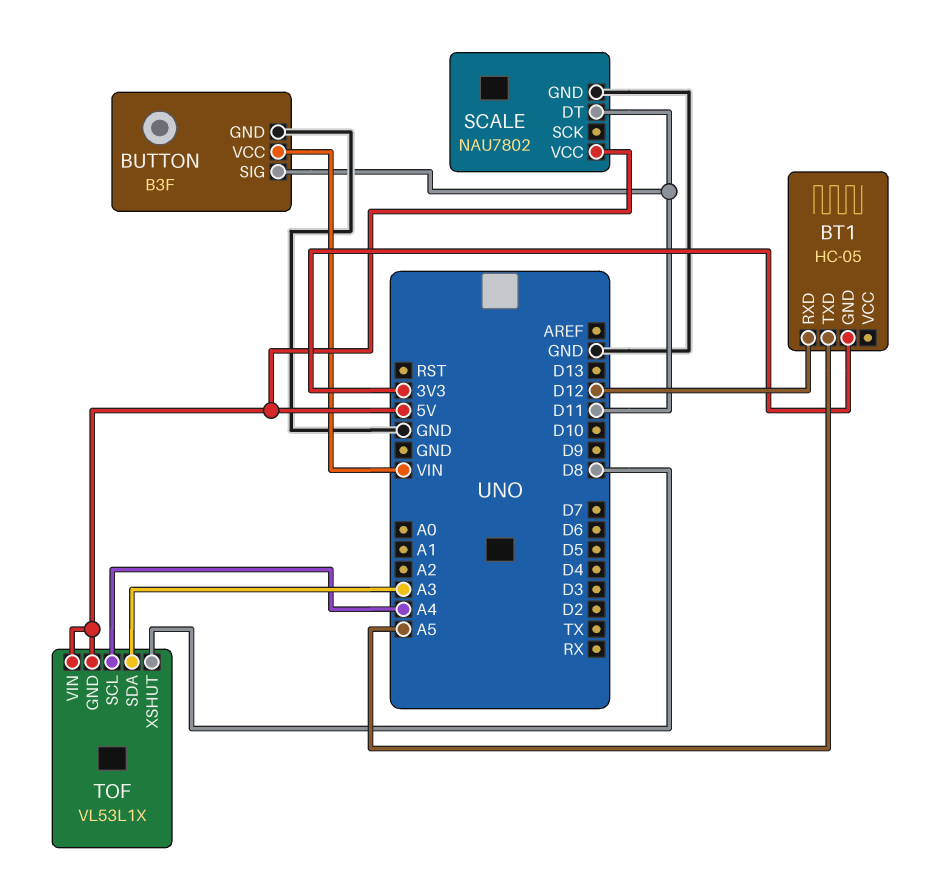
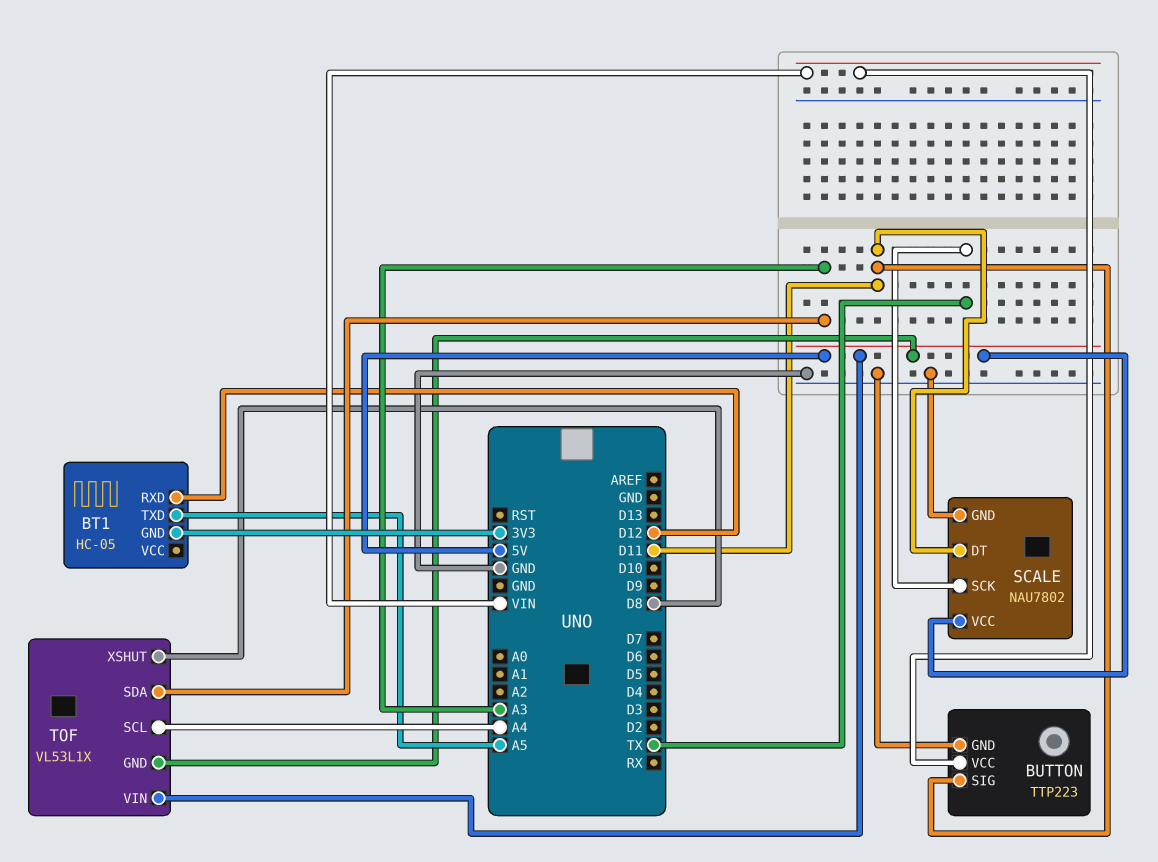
BUTTON: B3F -> TTP223
SCALE pin SCK: none -> TX

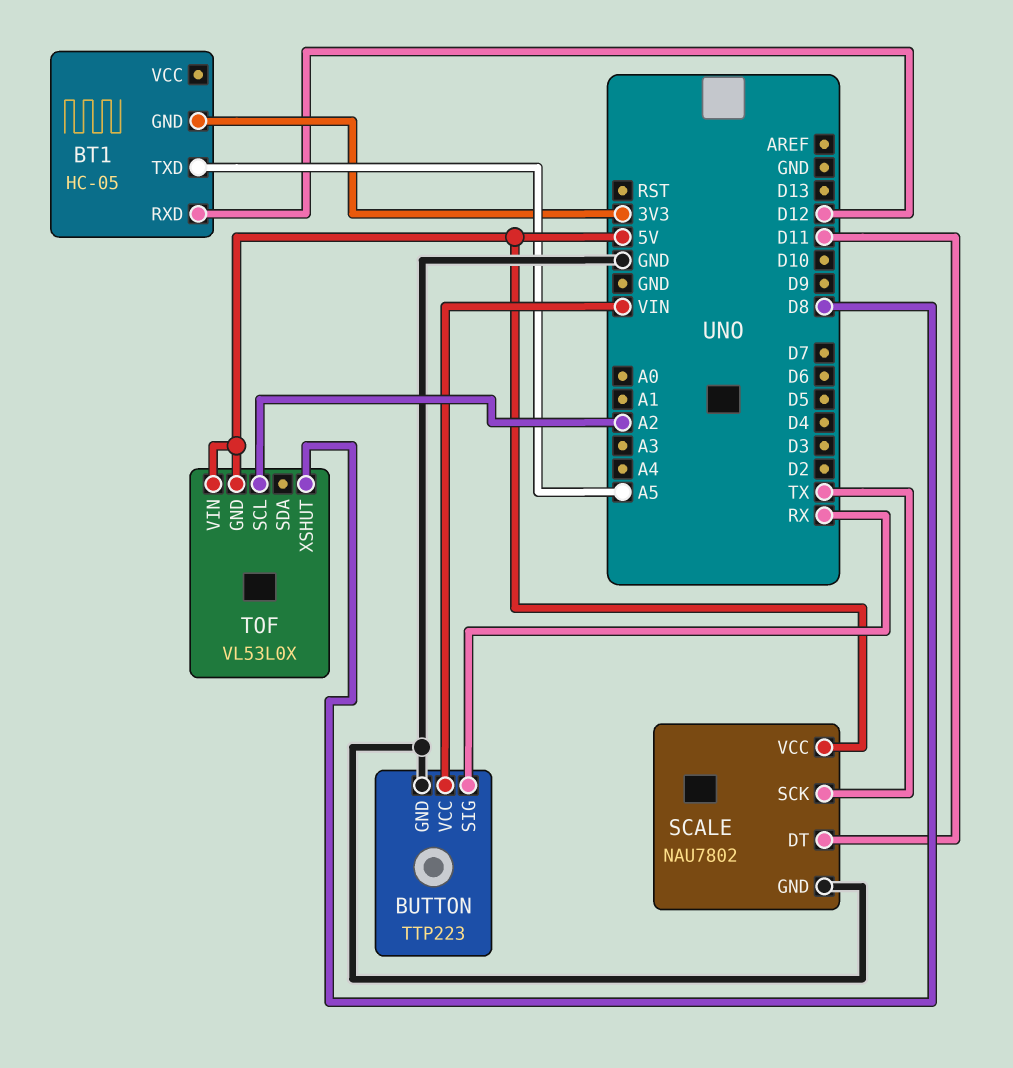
BUTTON pin SIG: D11 -> RX
TOF: VL53L1X -> VL53L0X
TOF pin SCL: A4 -> A2
TOF pin SDA: A3 -> none

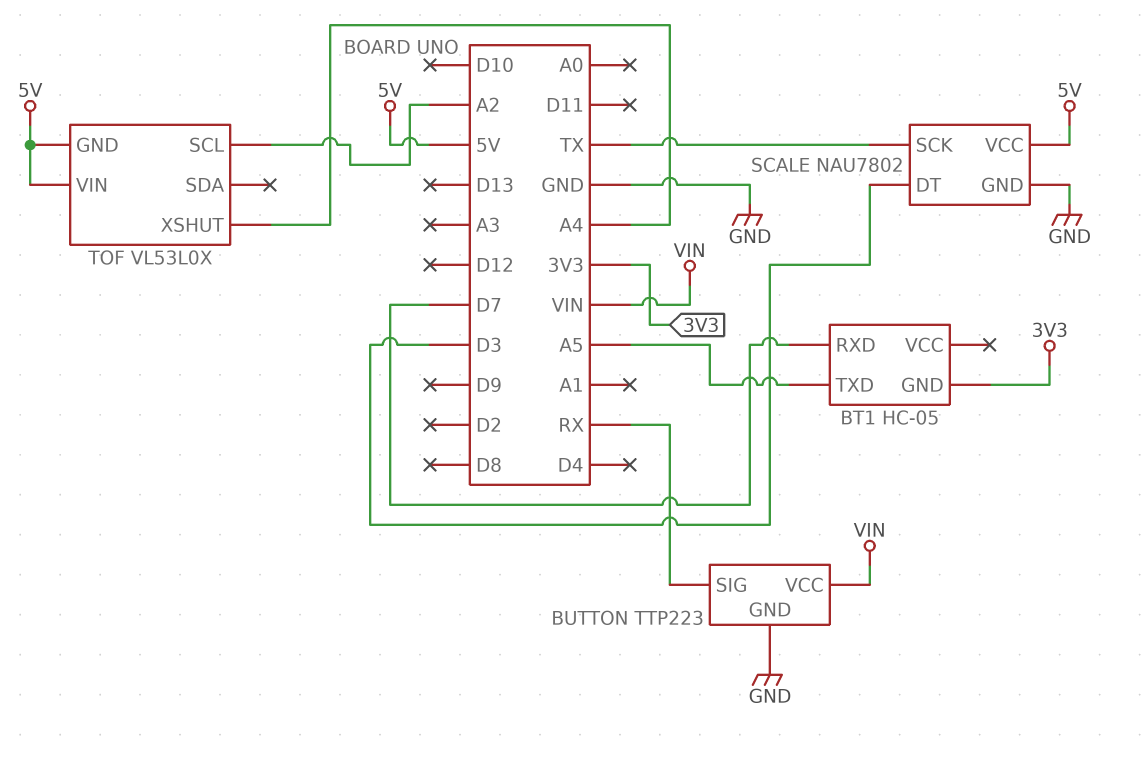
BT1 pin RXD: D12 -> D7
SCALE pin DT: D11 -> D3
TOF pin XSHUT: D8 -> A4

